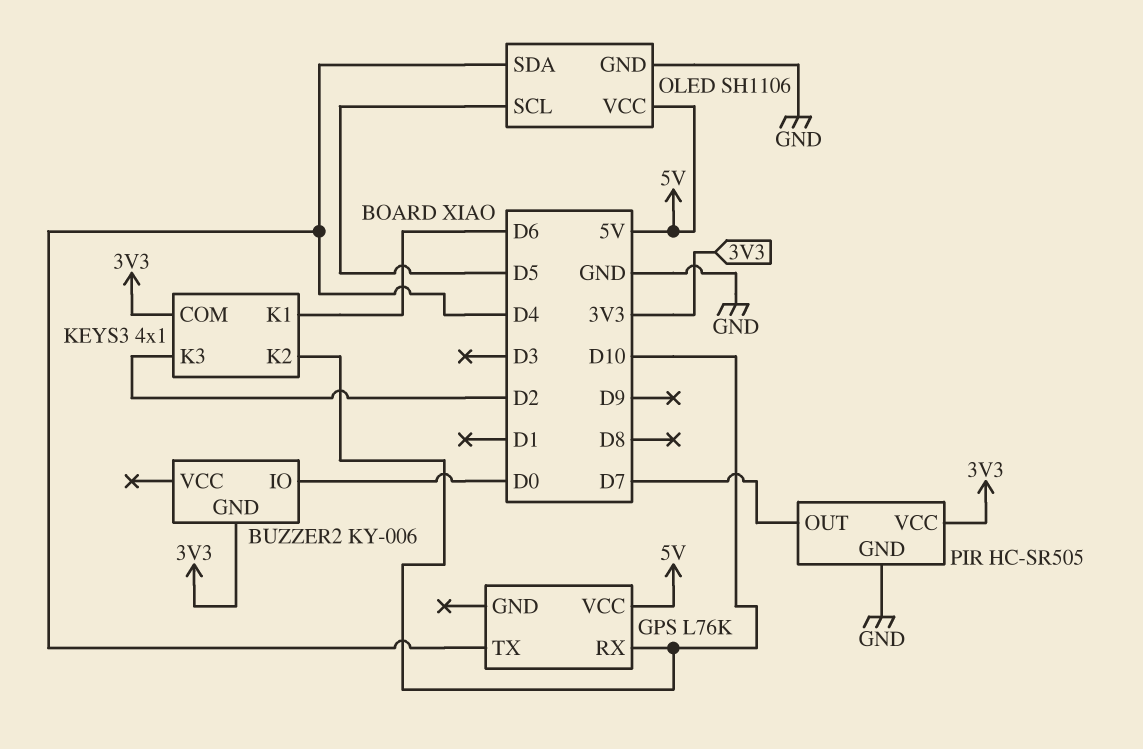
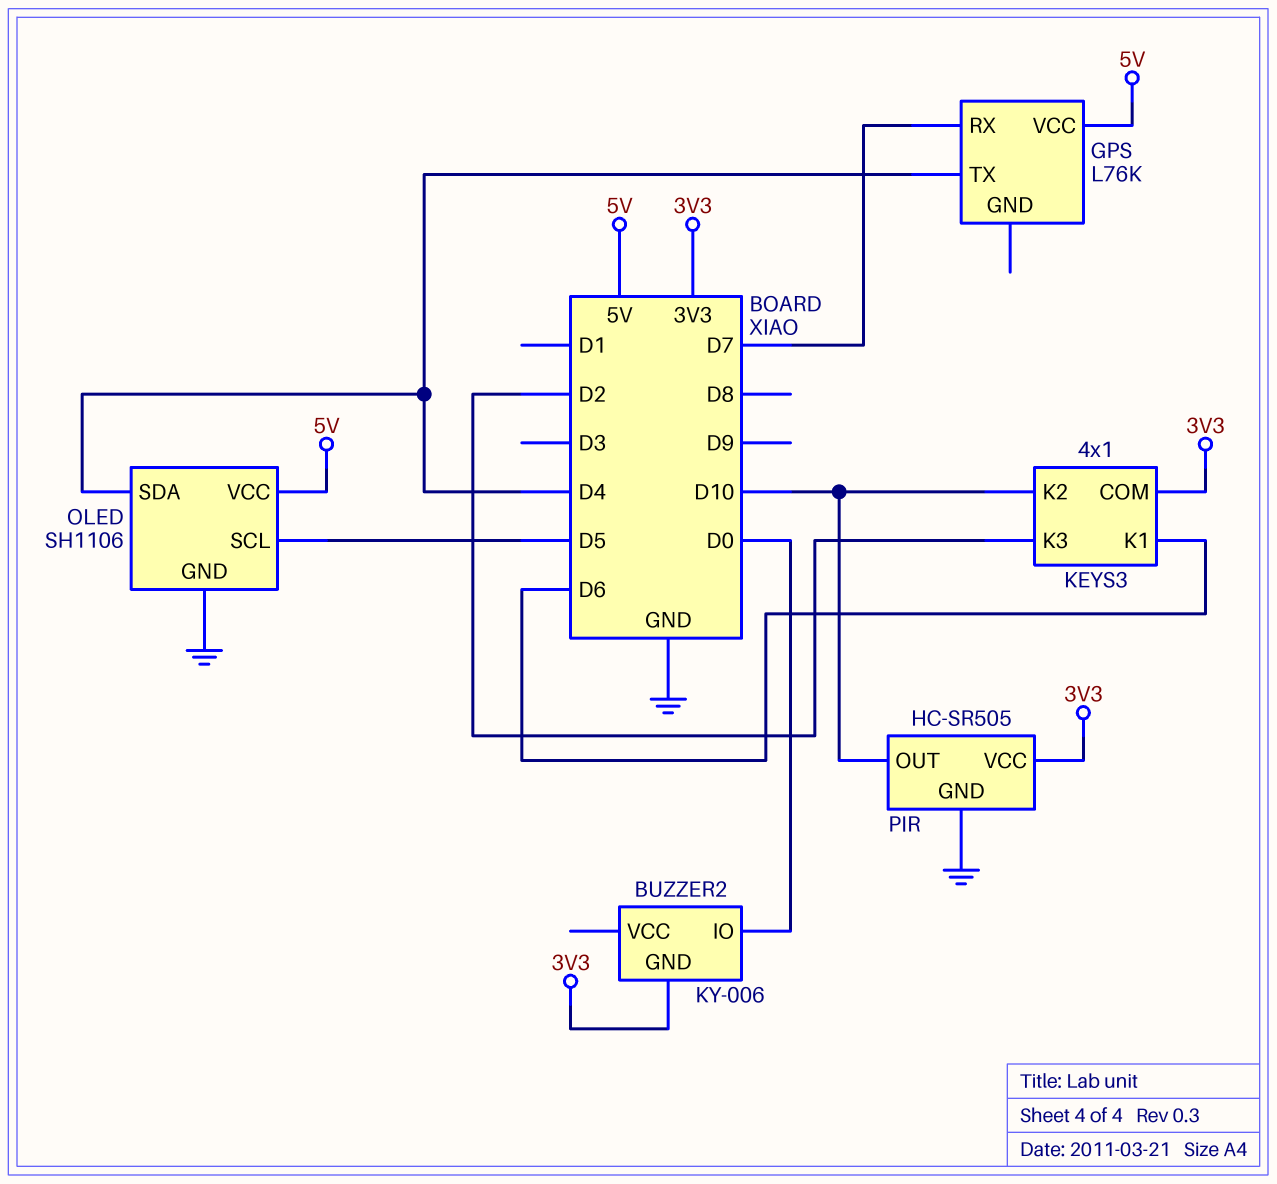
GPS pin RX: D10 -> D7
PIR pin OUT: D7 -> D10

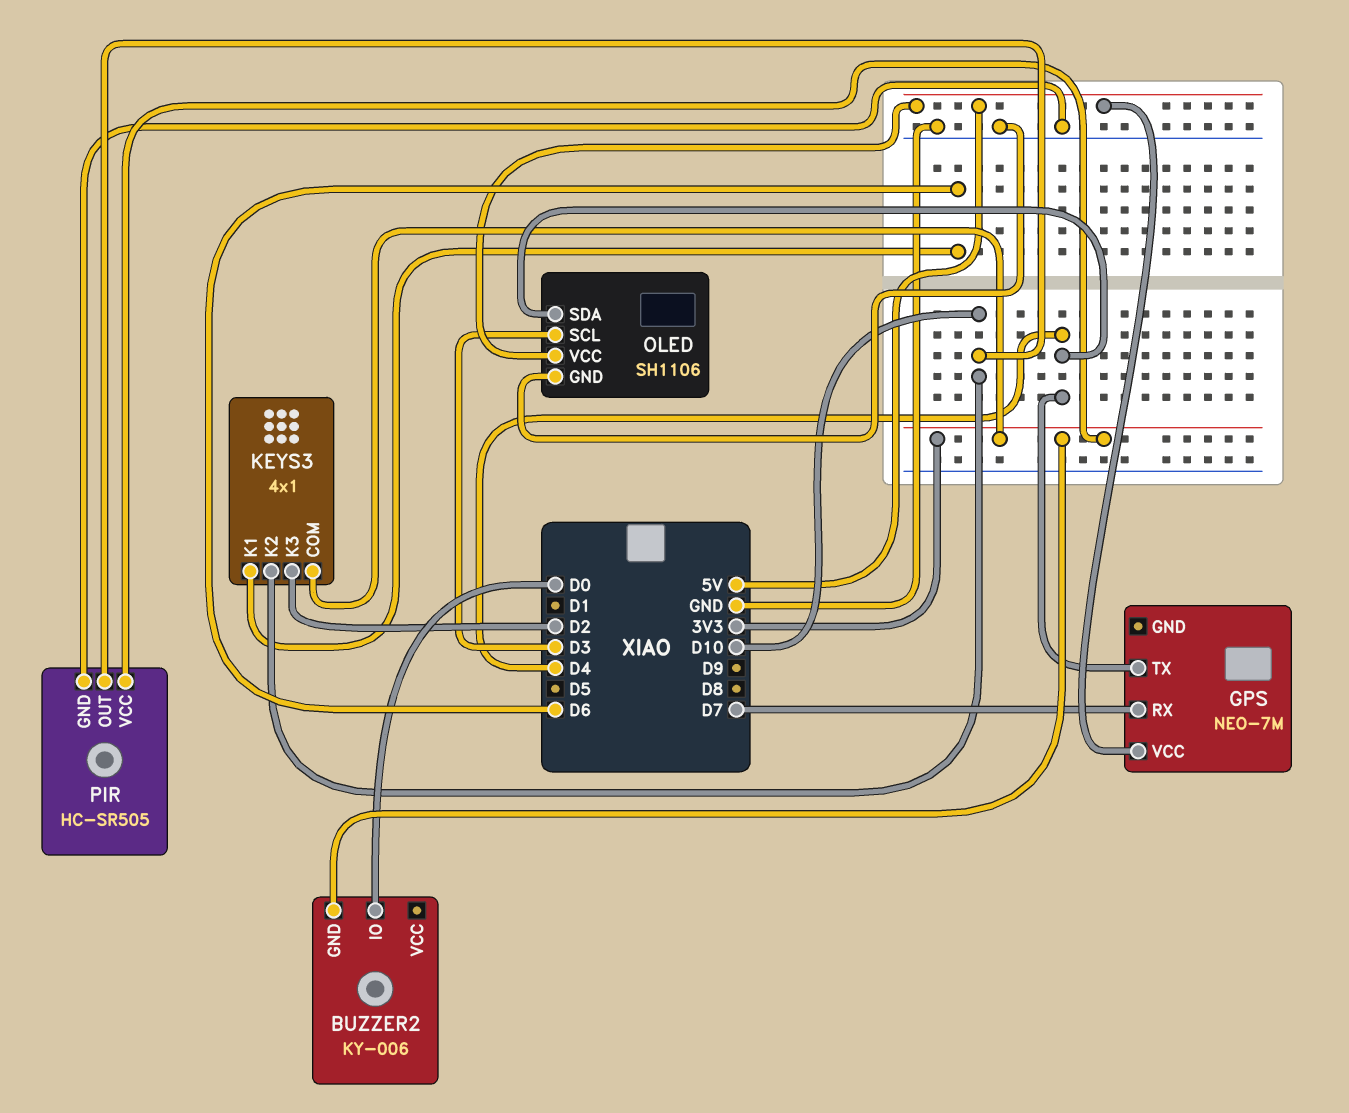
GPS: L76K -> NEO-7M
OLED pin SCL: D5 -> D3

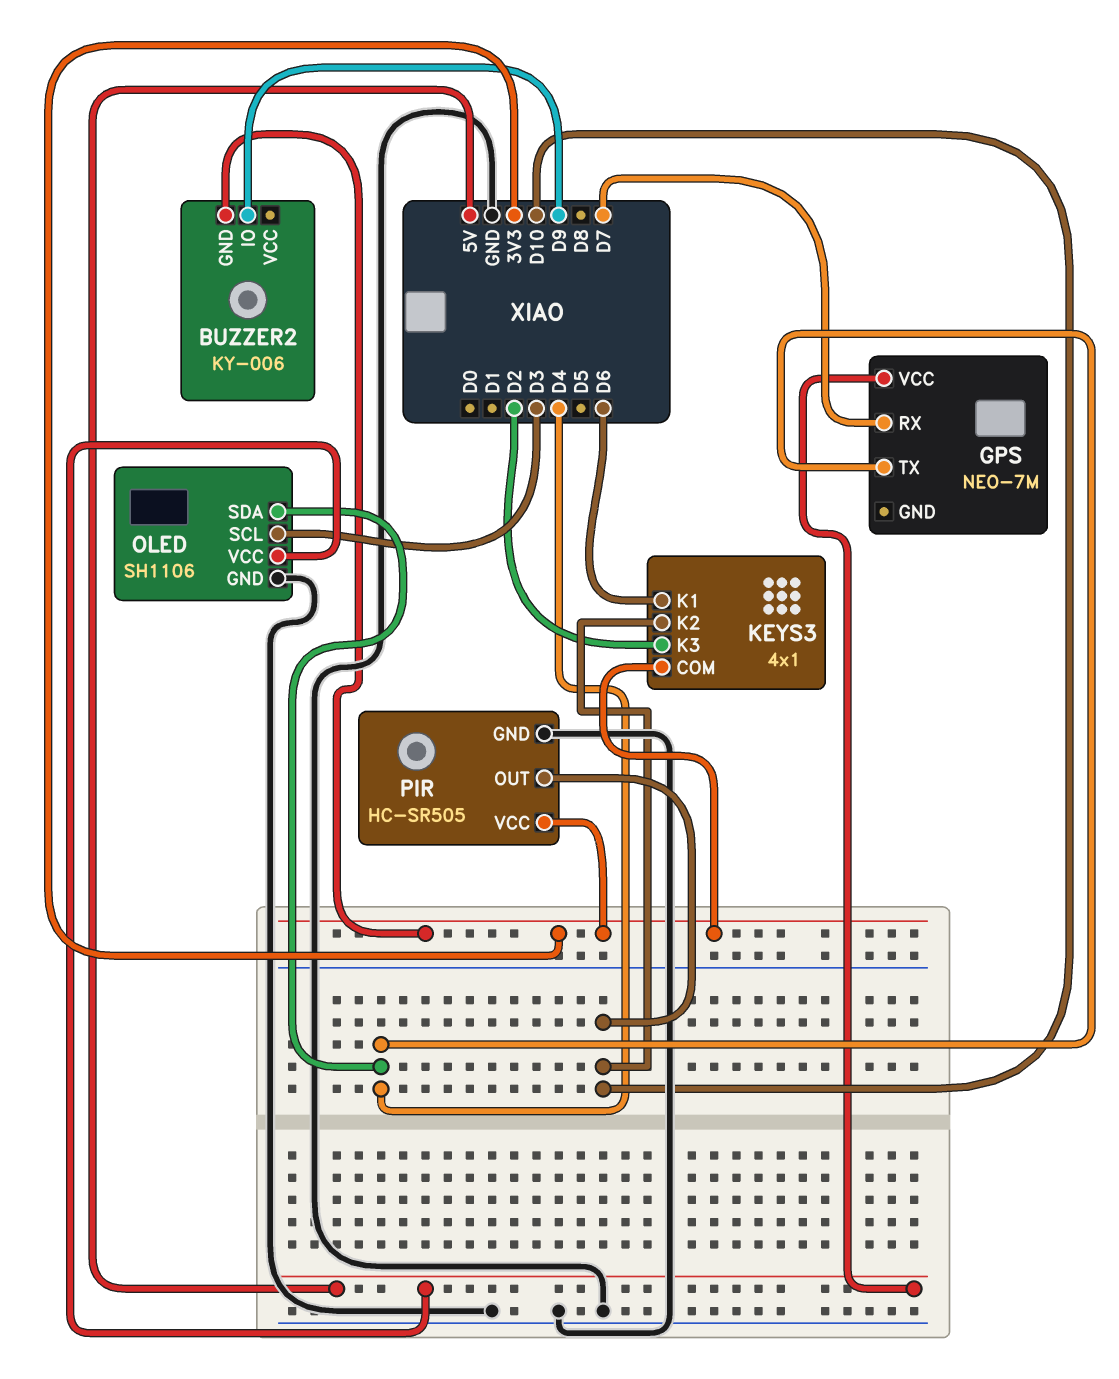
BUZZER2 pin IO: D0 -> D9

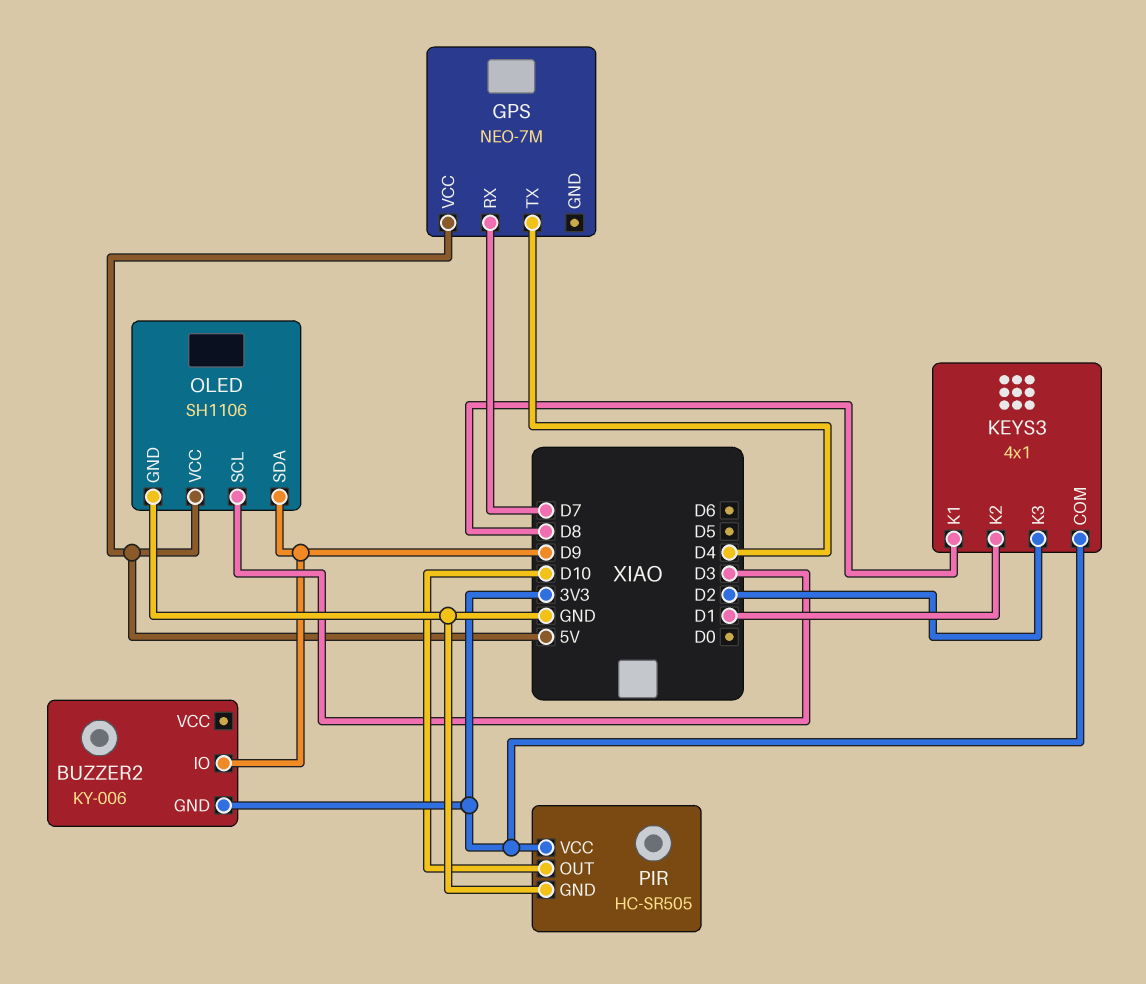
KEYS3 pin K1: D6 -> D8
KEYS3 pin K2: D10 -> D1
OLED pin SDA: D4 -> D9

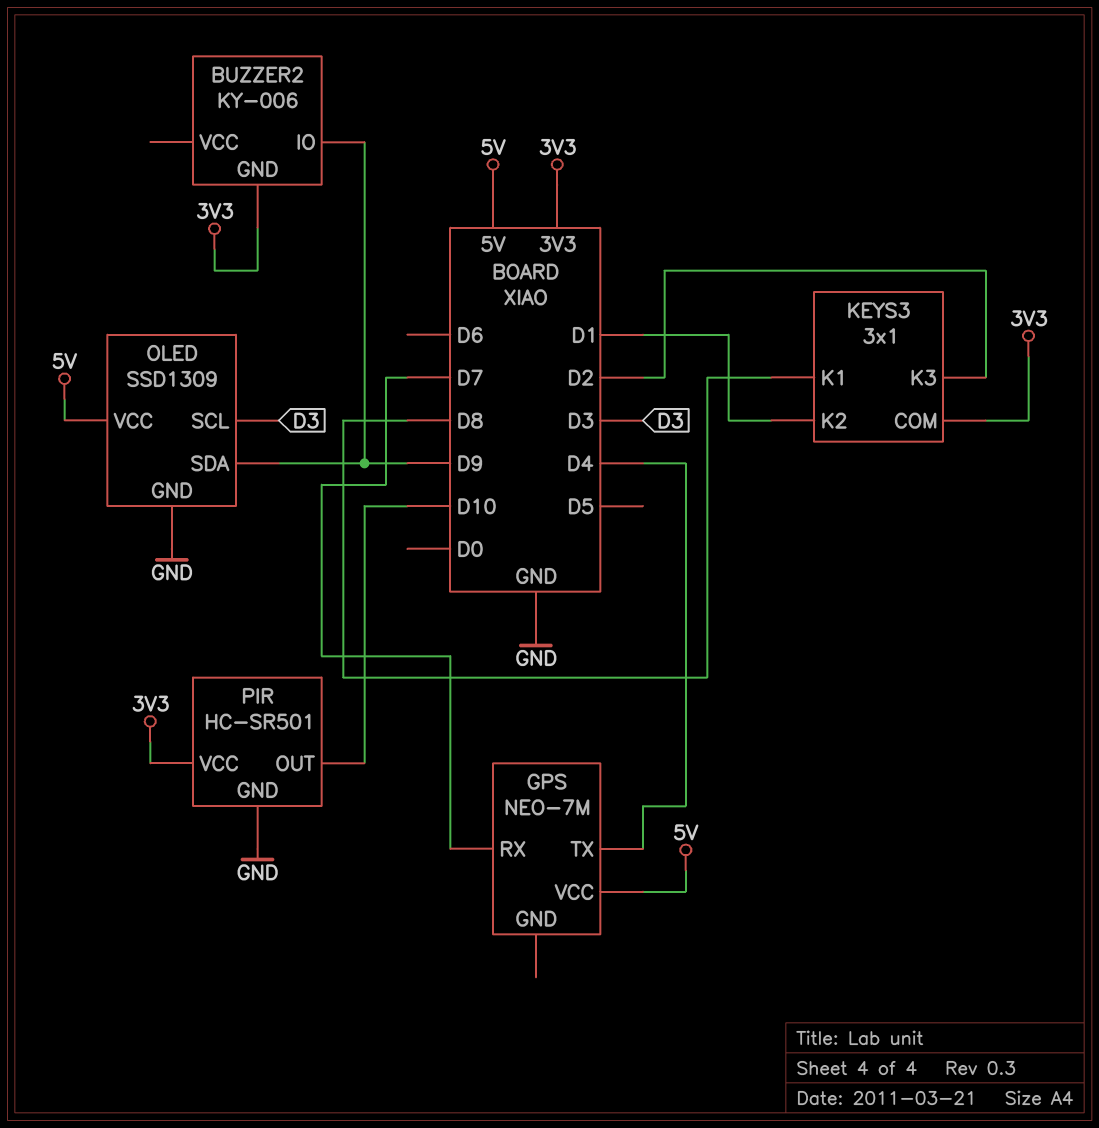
KEYS3: 4x1 -> 3x1
OLED: SH1106 -> SSD1309
PIR: HC-SR505 -> HC-SR501

